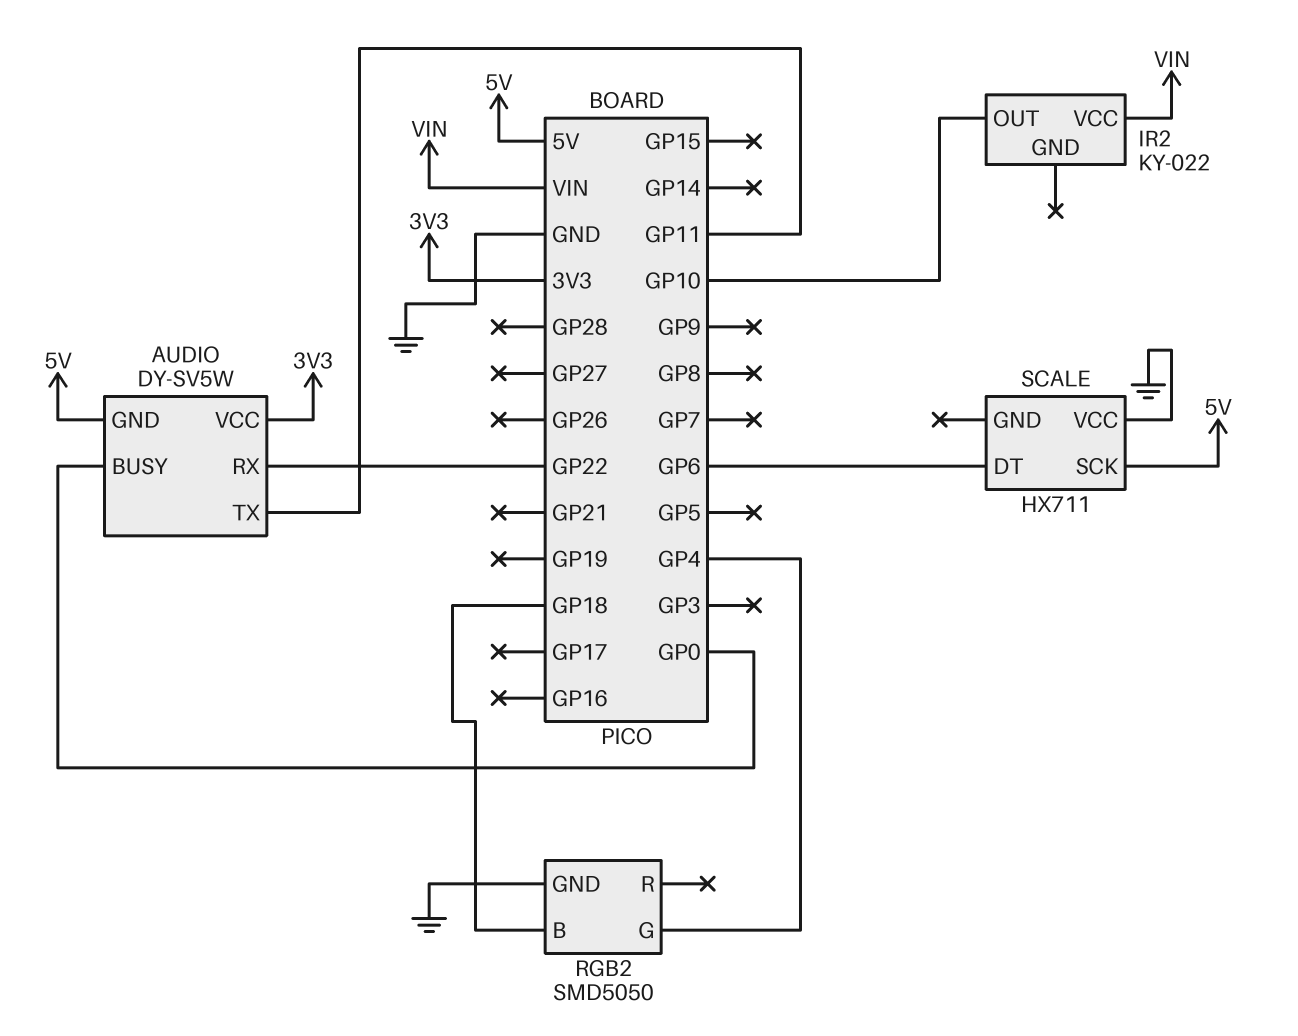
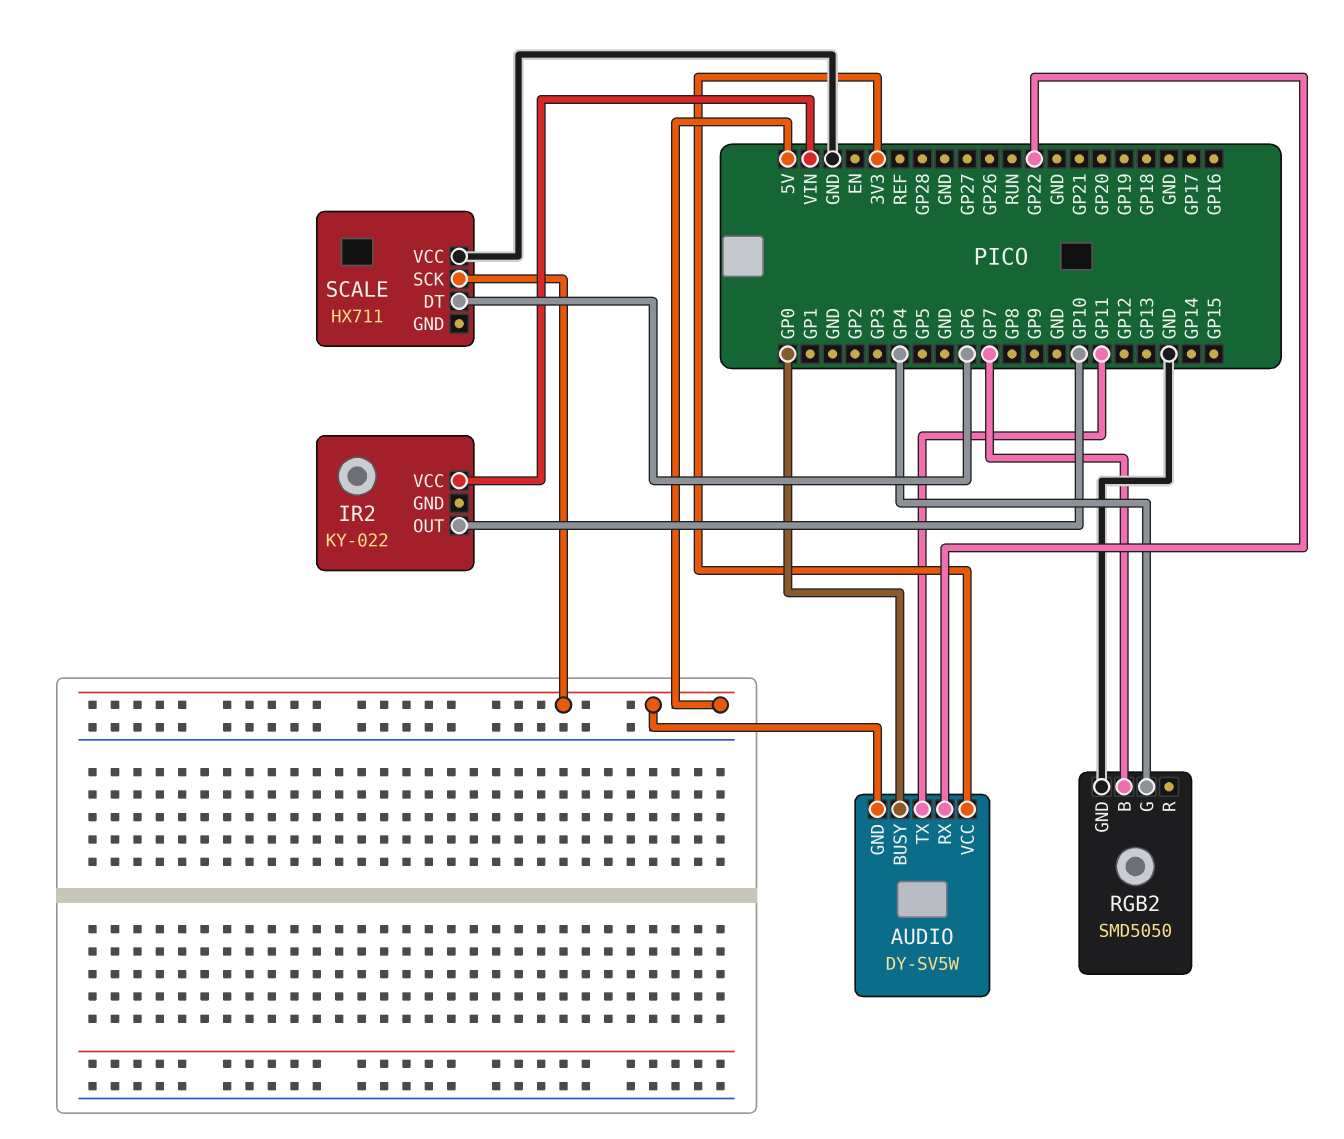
RGB2 pin B: GP18 -> GP7

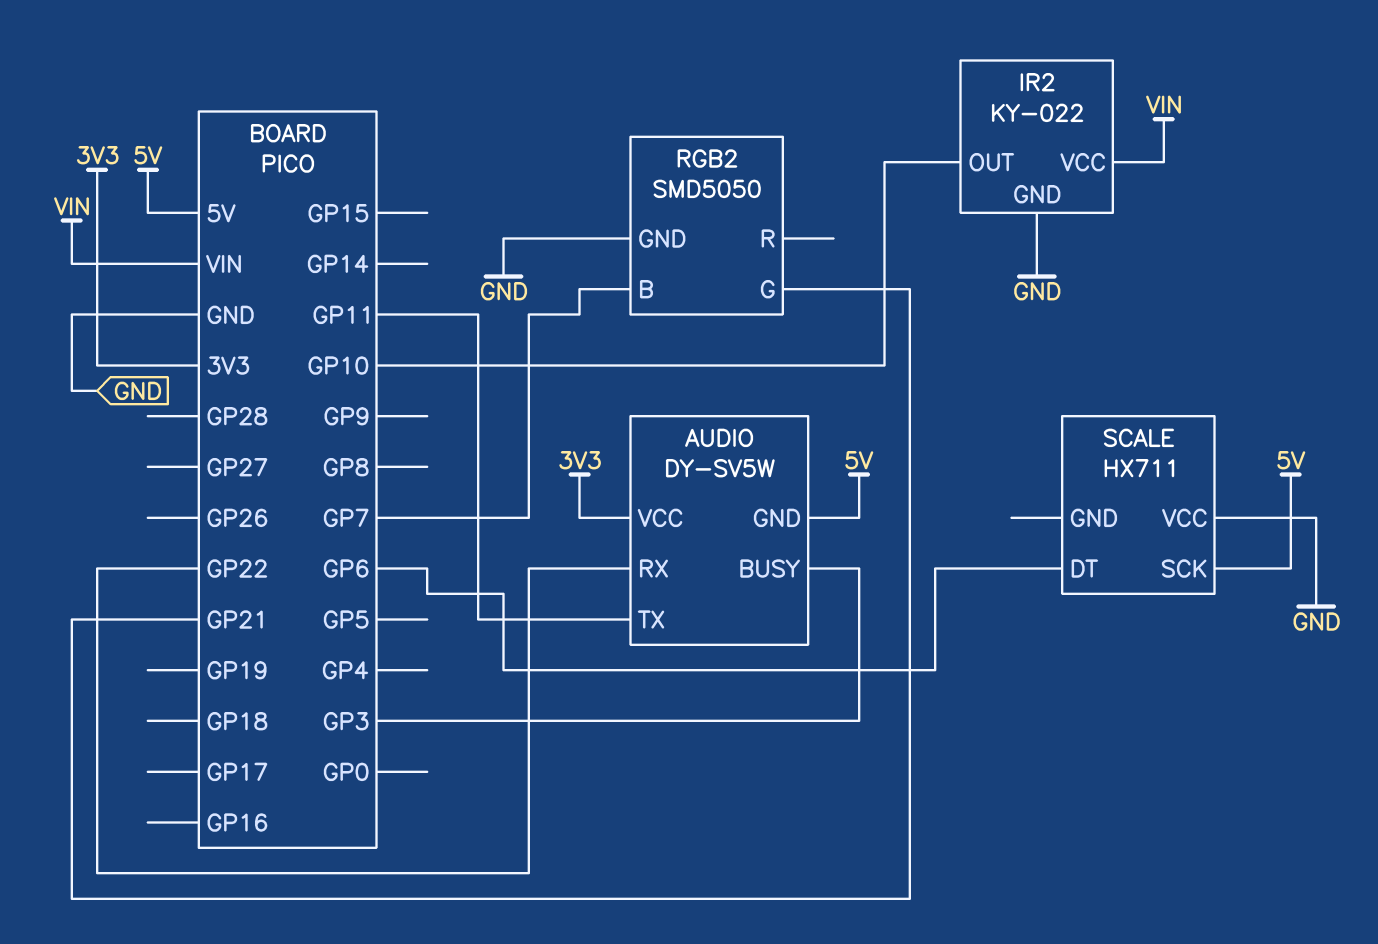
AUDIO pin BUSY: GP0 -> GP3
IR2 pin GND: none -> GND
RGB2 pin G: GP4 -> GP21

